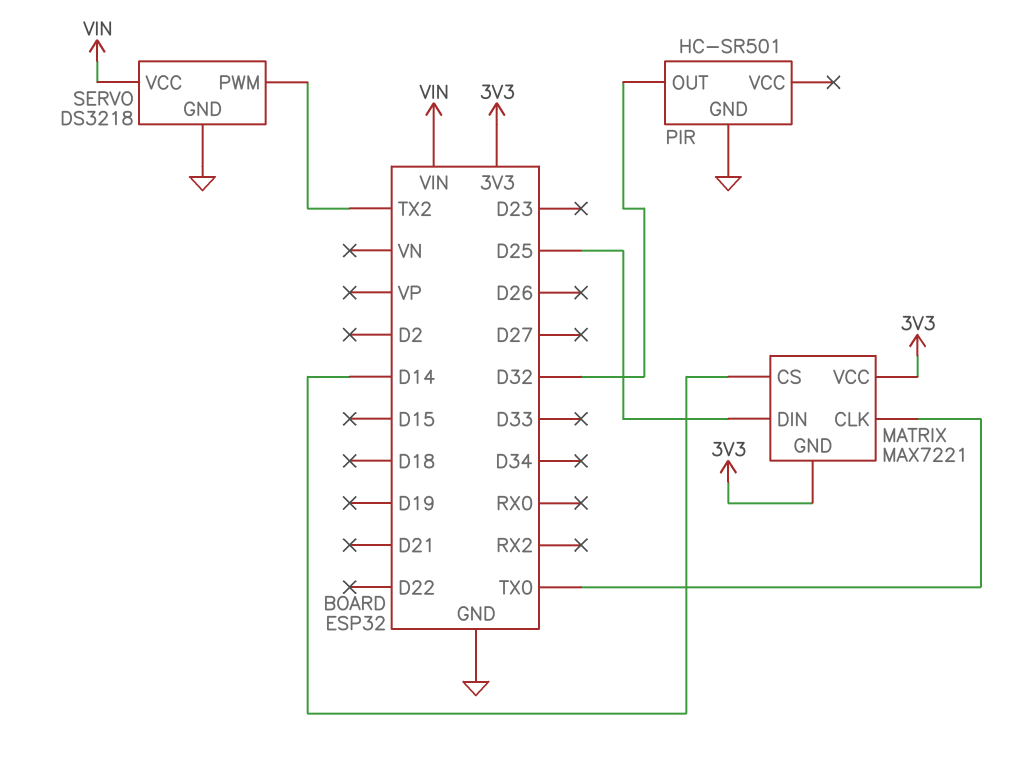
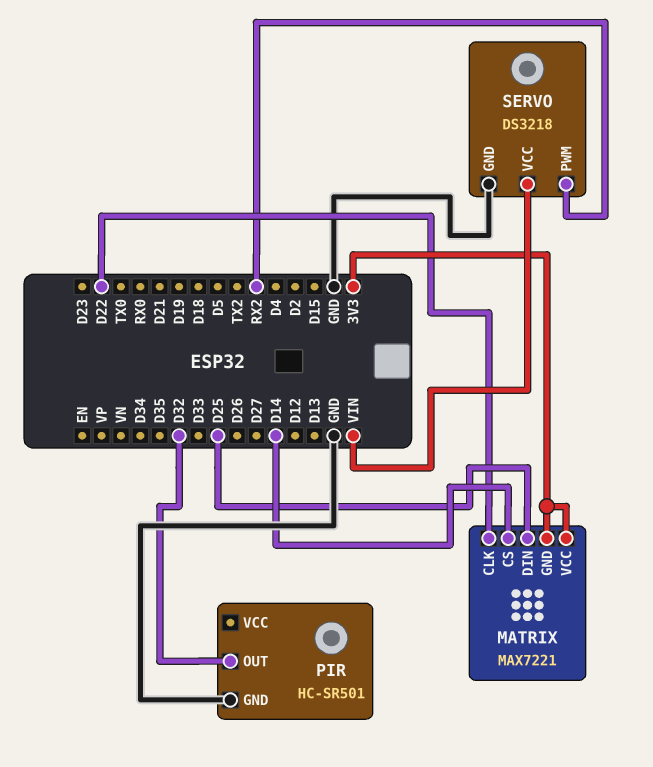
MATRIX pin CLK: TX0 -> D22
SERVO pin PWM: TX2 -> RX2

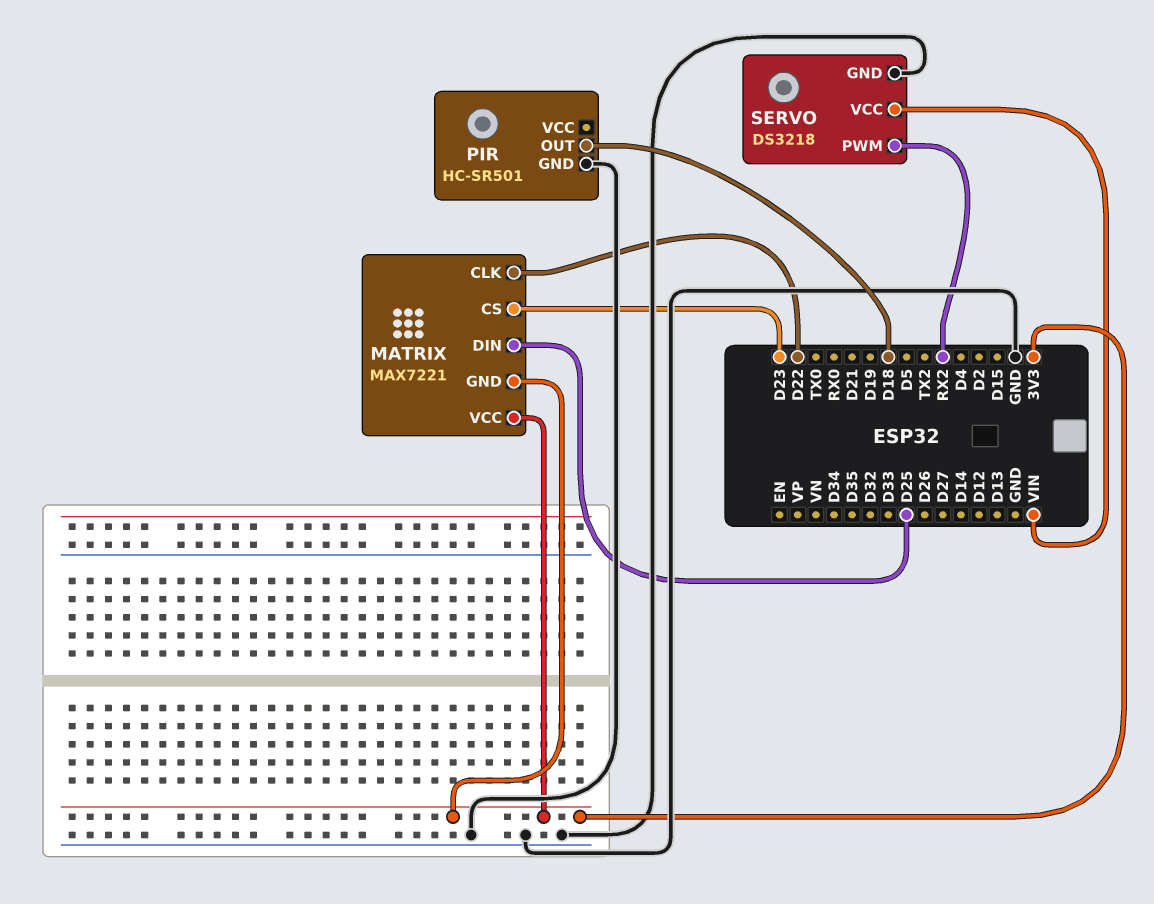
MATRIX pin CS: D14 -> D23
PIR pin OUT: D32 -> D18

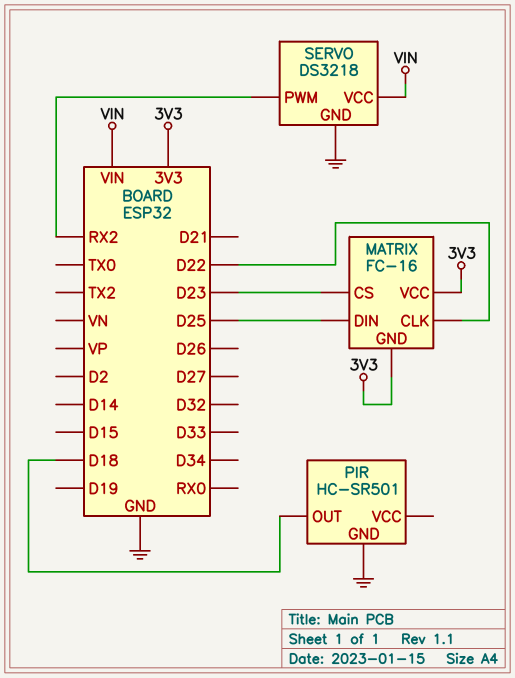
MATRIX: MAX7221 -> FC-16

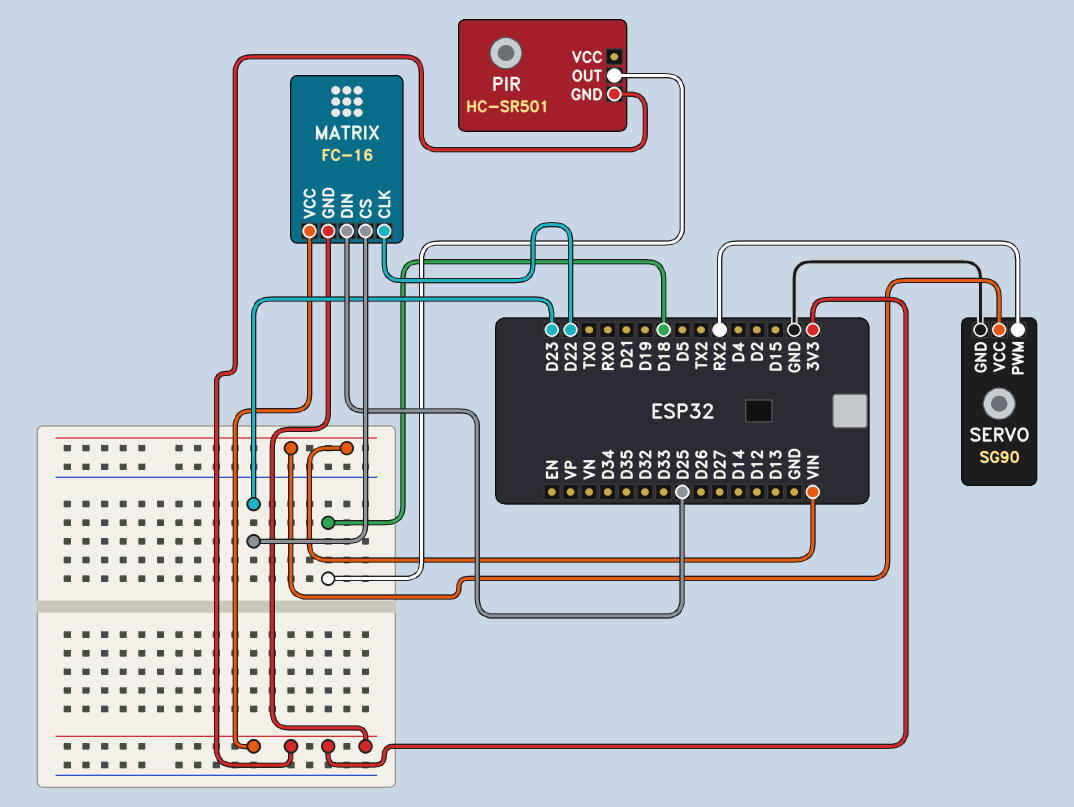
PIR pin GND: GND -> 3V3
SERVO: DS3218 -> SG90

